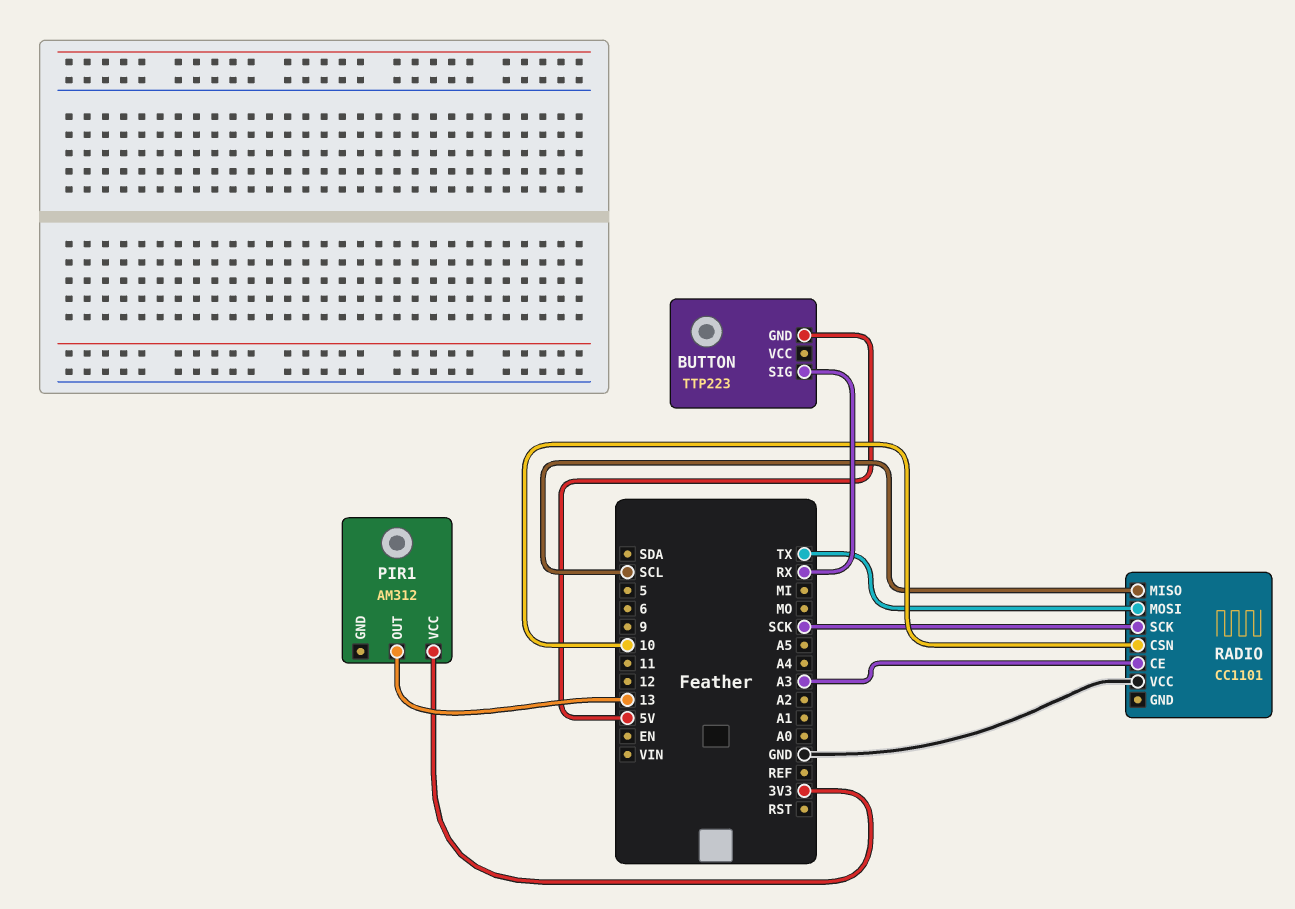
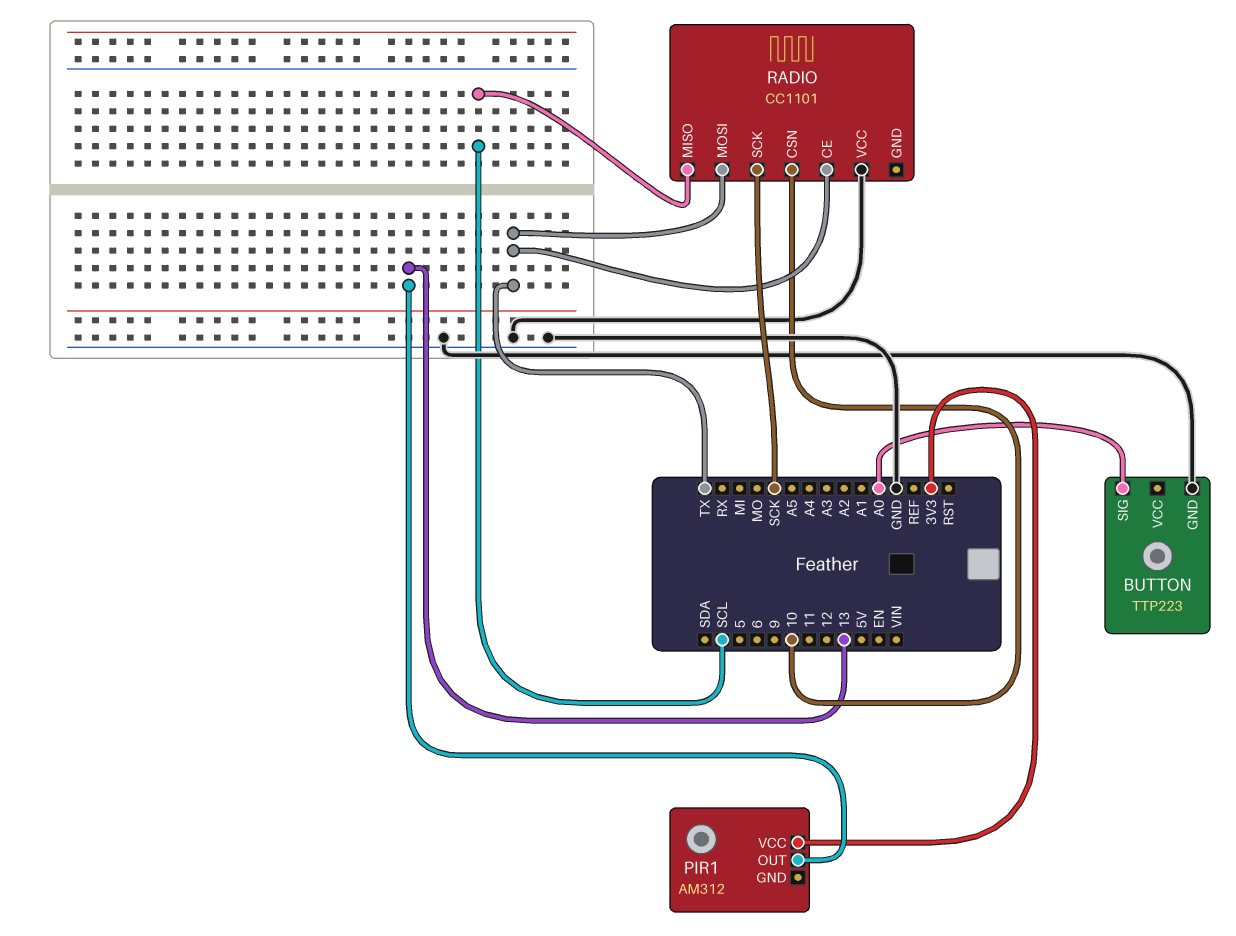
BUTTON pin GND: 5V -> GND
BUTTON pin SIG: RX -> A0
RADIO pin CE: A3 -> TX

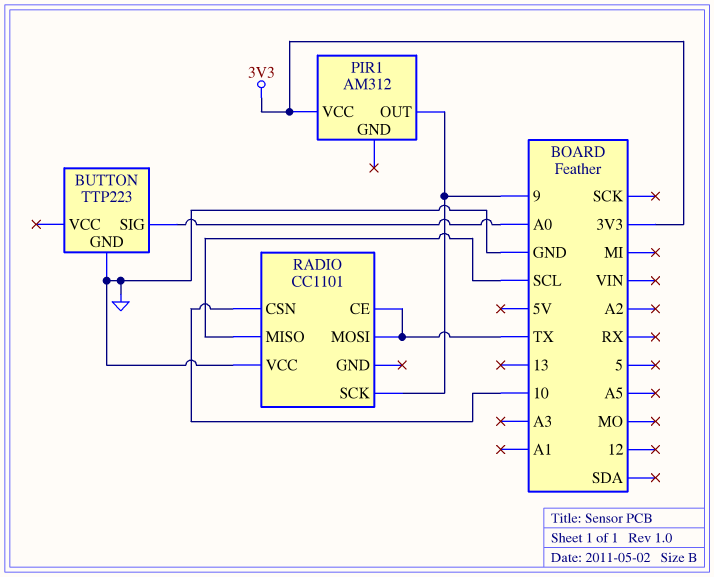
PIR1 pin OUT: 13 -> 9
RADIO pin SCK: SCK -> 9

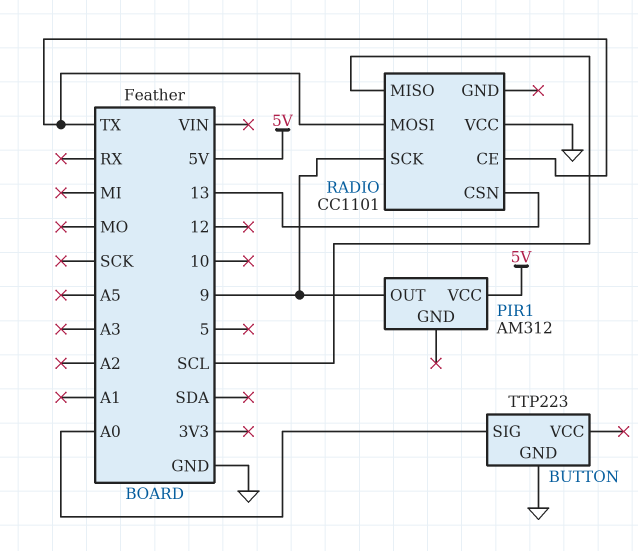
PIR1 pin VCC: 3V3 -> 5V
RADIO pin CSN: 10 -> 13

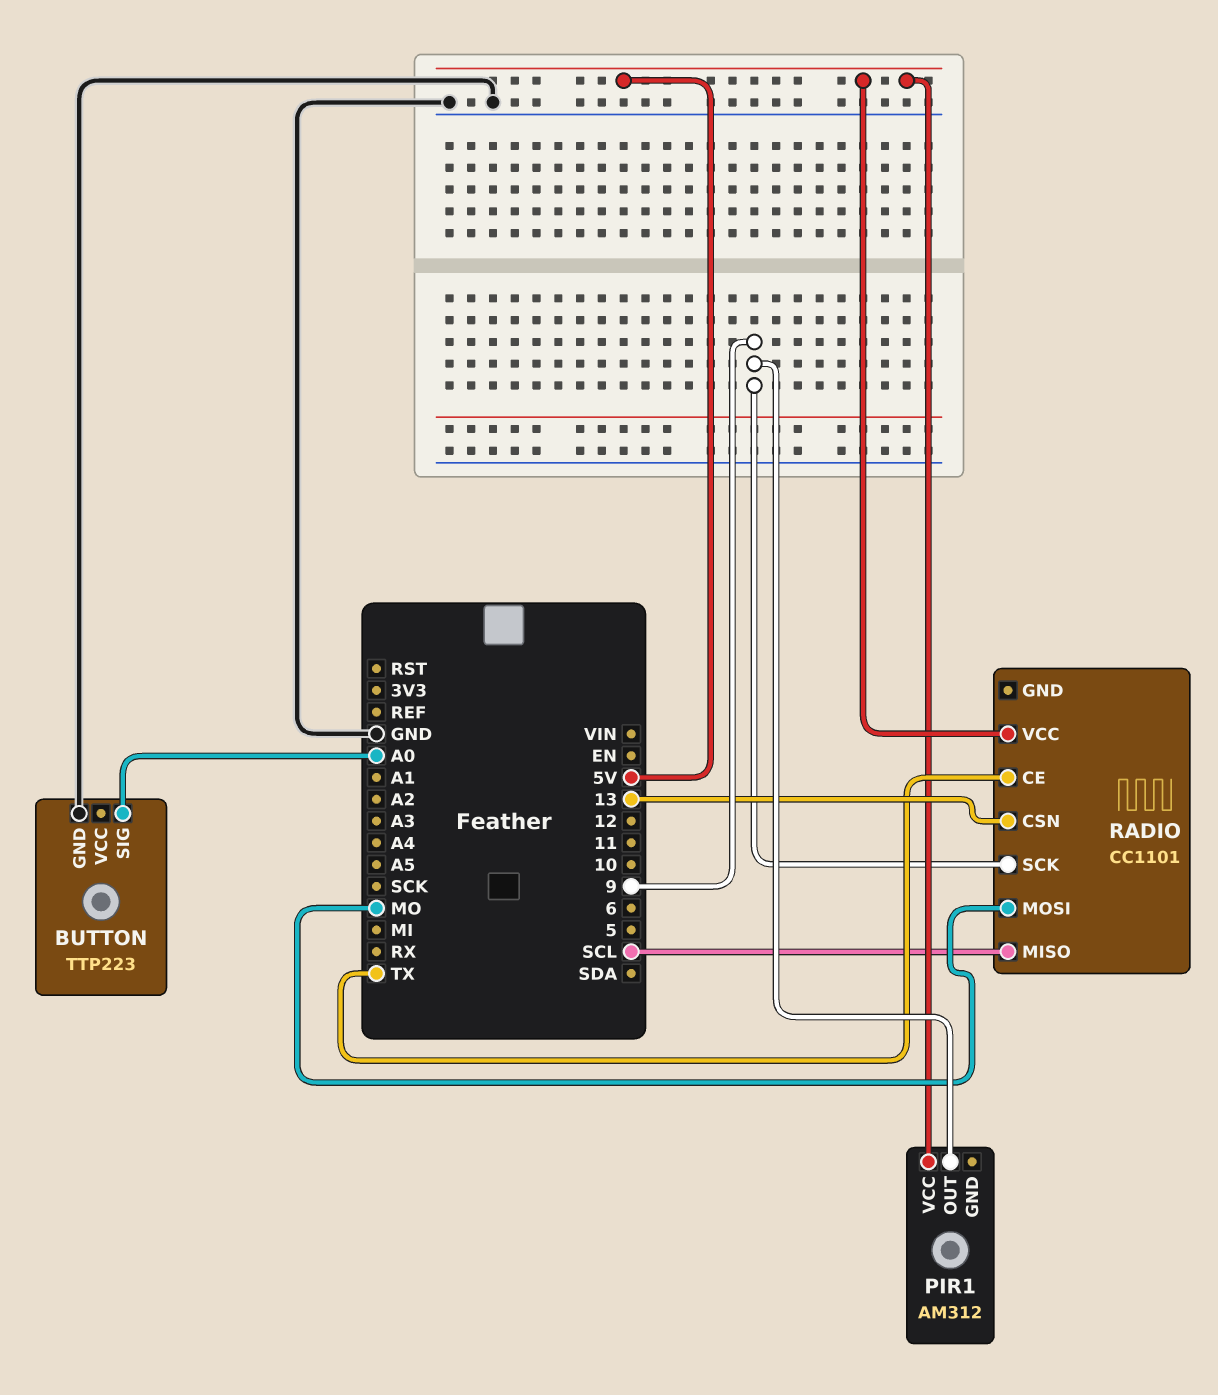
RADIO pin MOSI: TX -> MO
RADIO pin VCC: GND -> 5V

